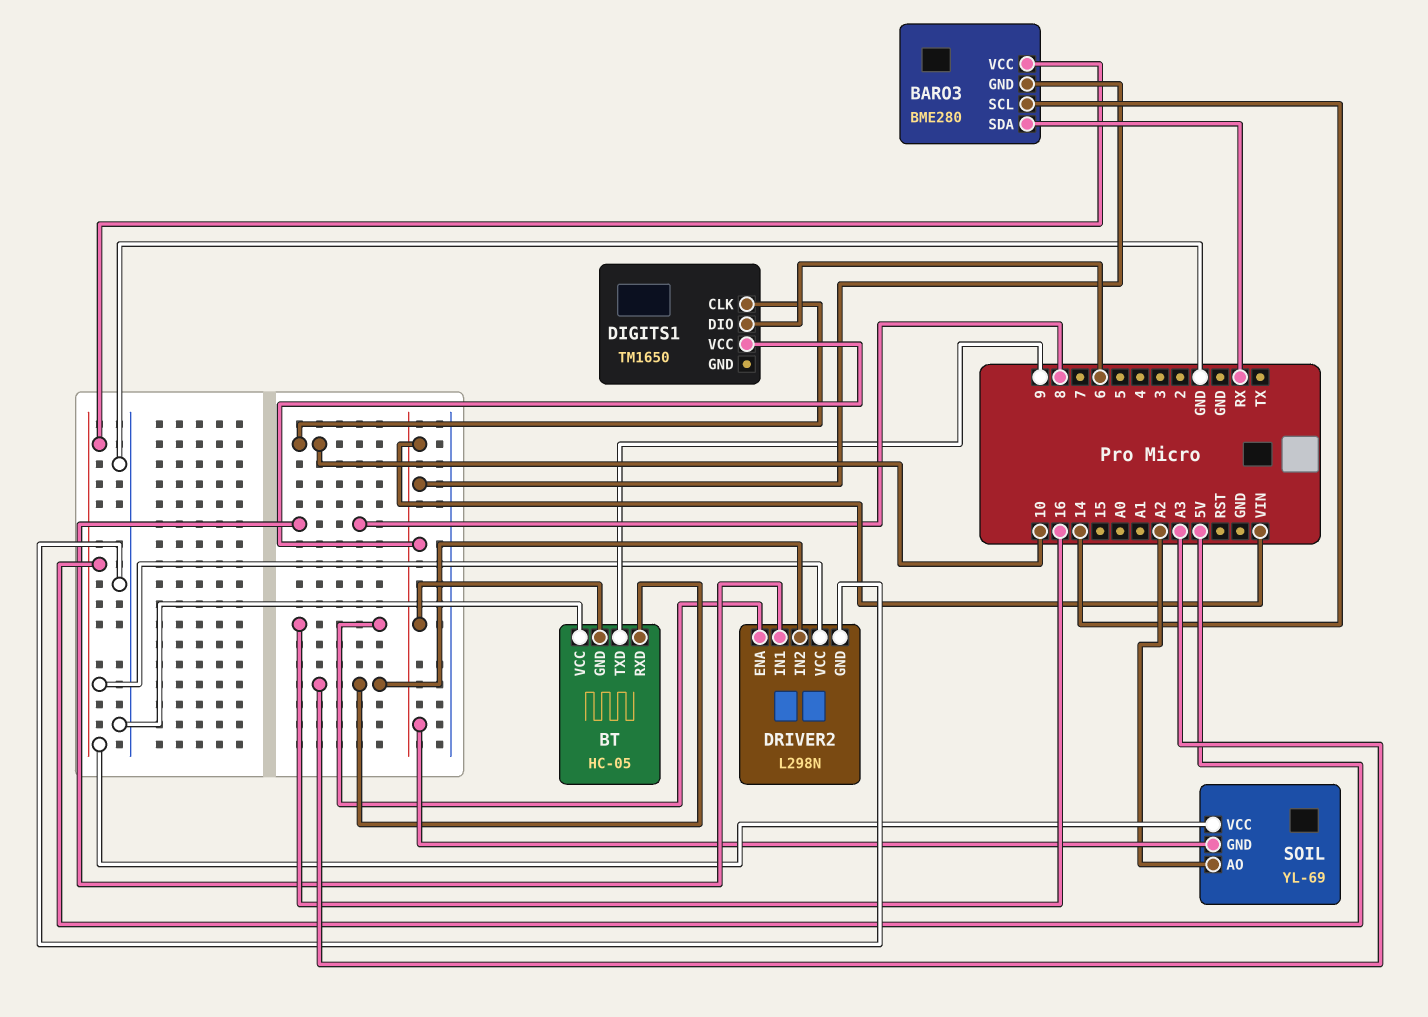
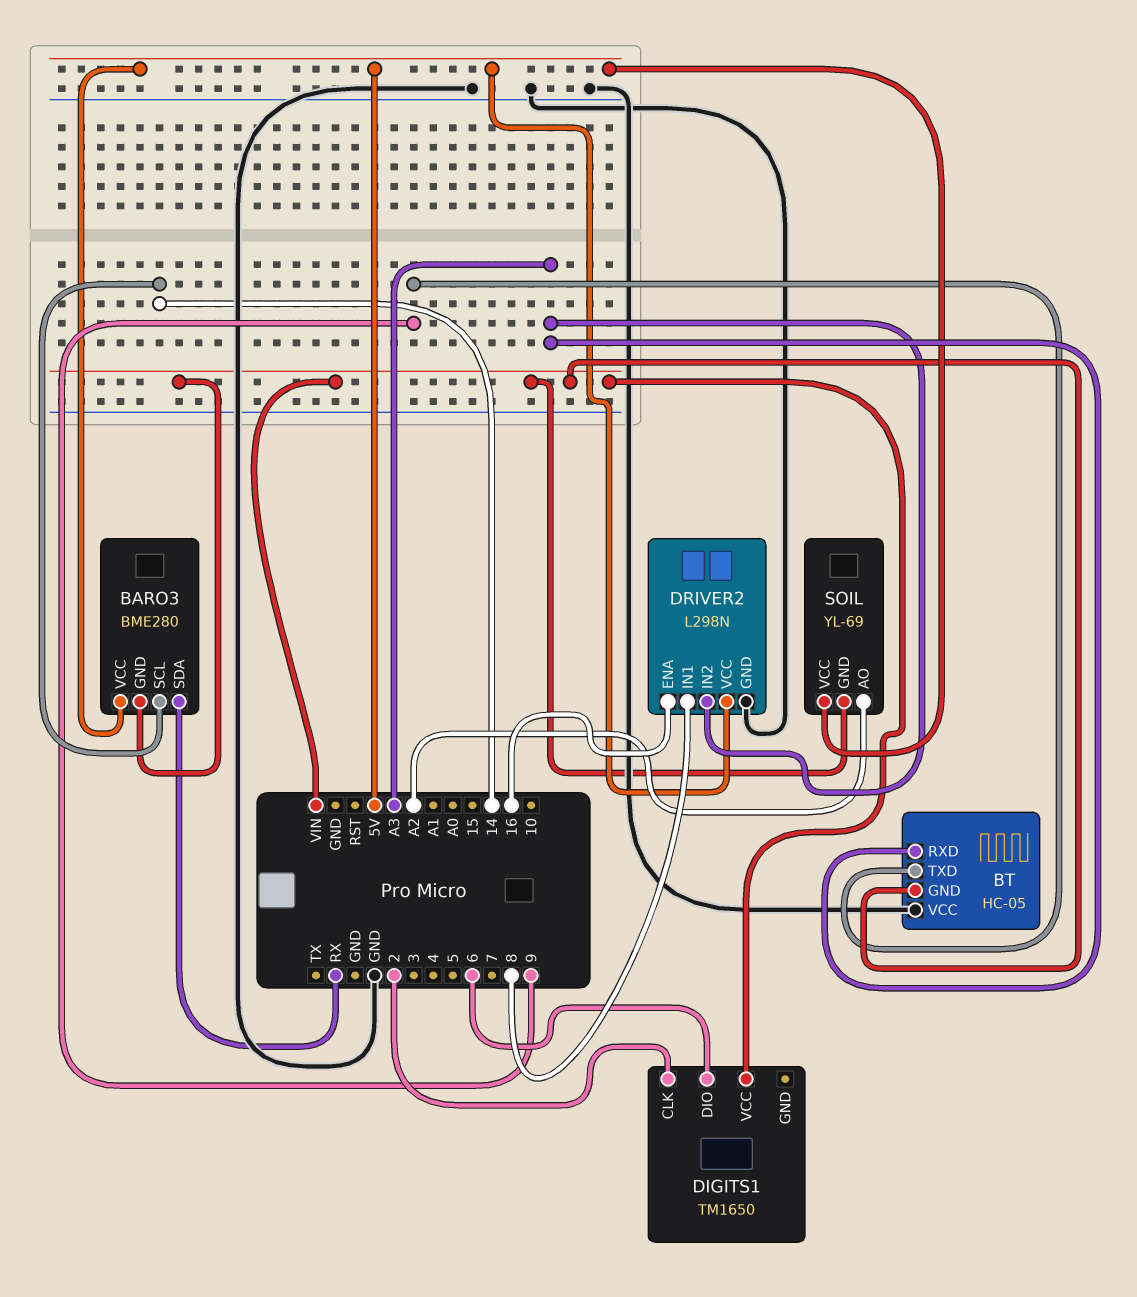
DIGITS1 pin CLK: 10 -> 2

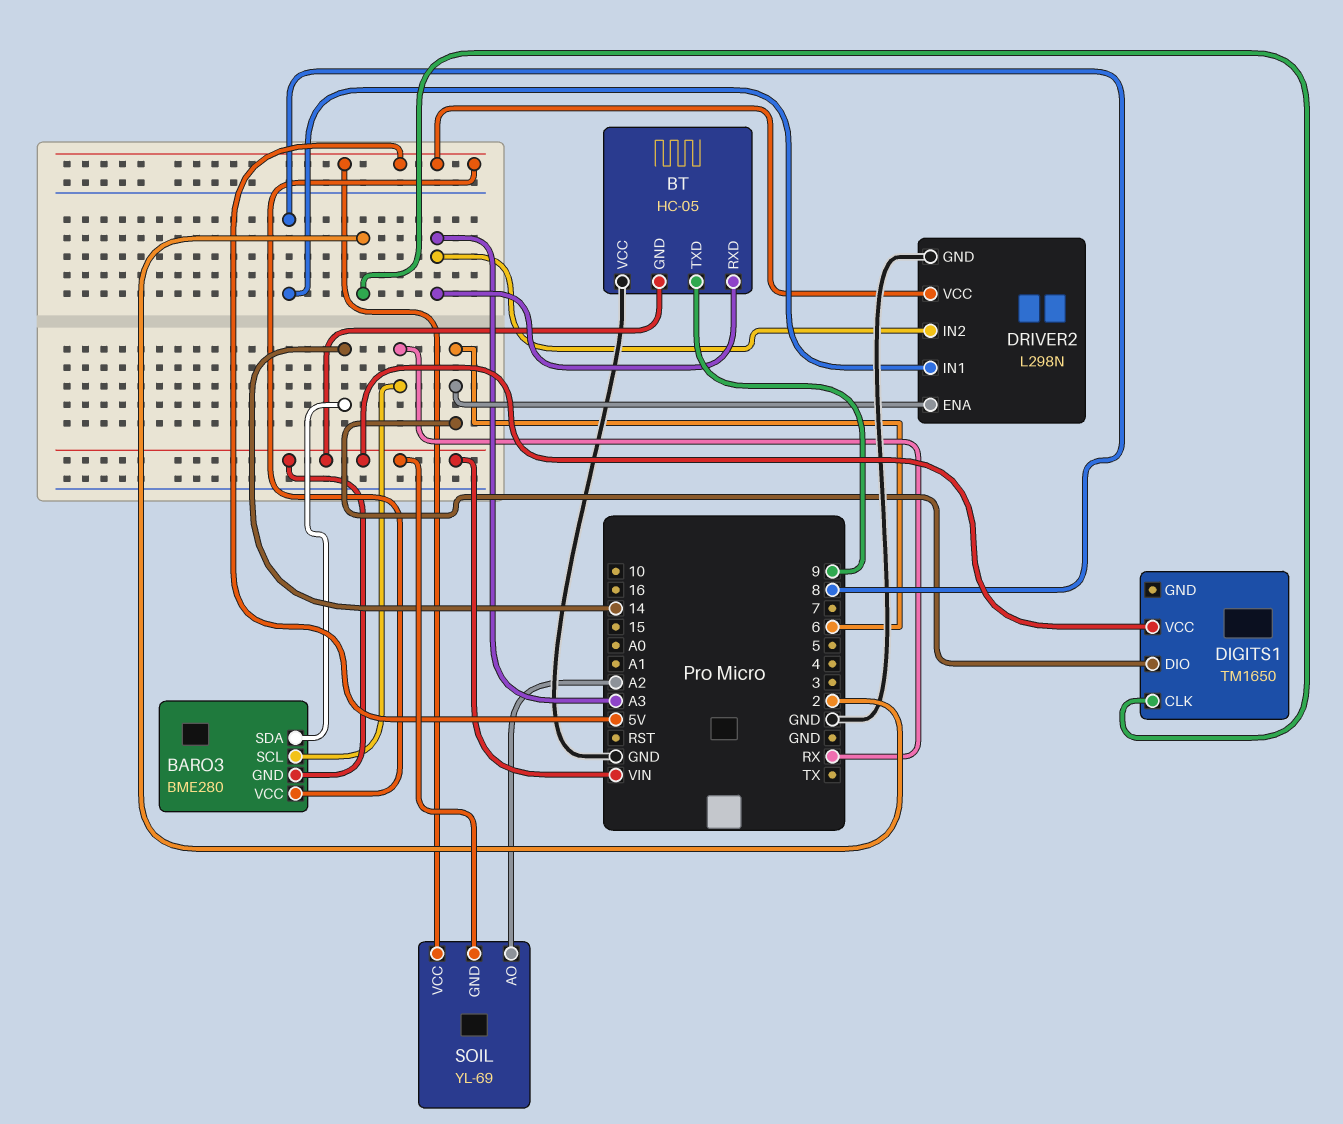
BARO3 pin SCL: 14 -> RX
BARO3 pin SDA: RX -> 14
DRIVER2 pin ENA: 16 -> 6

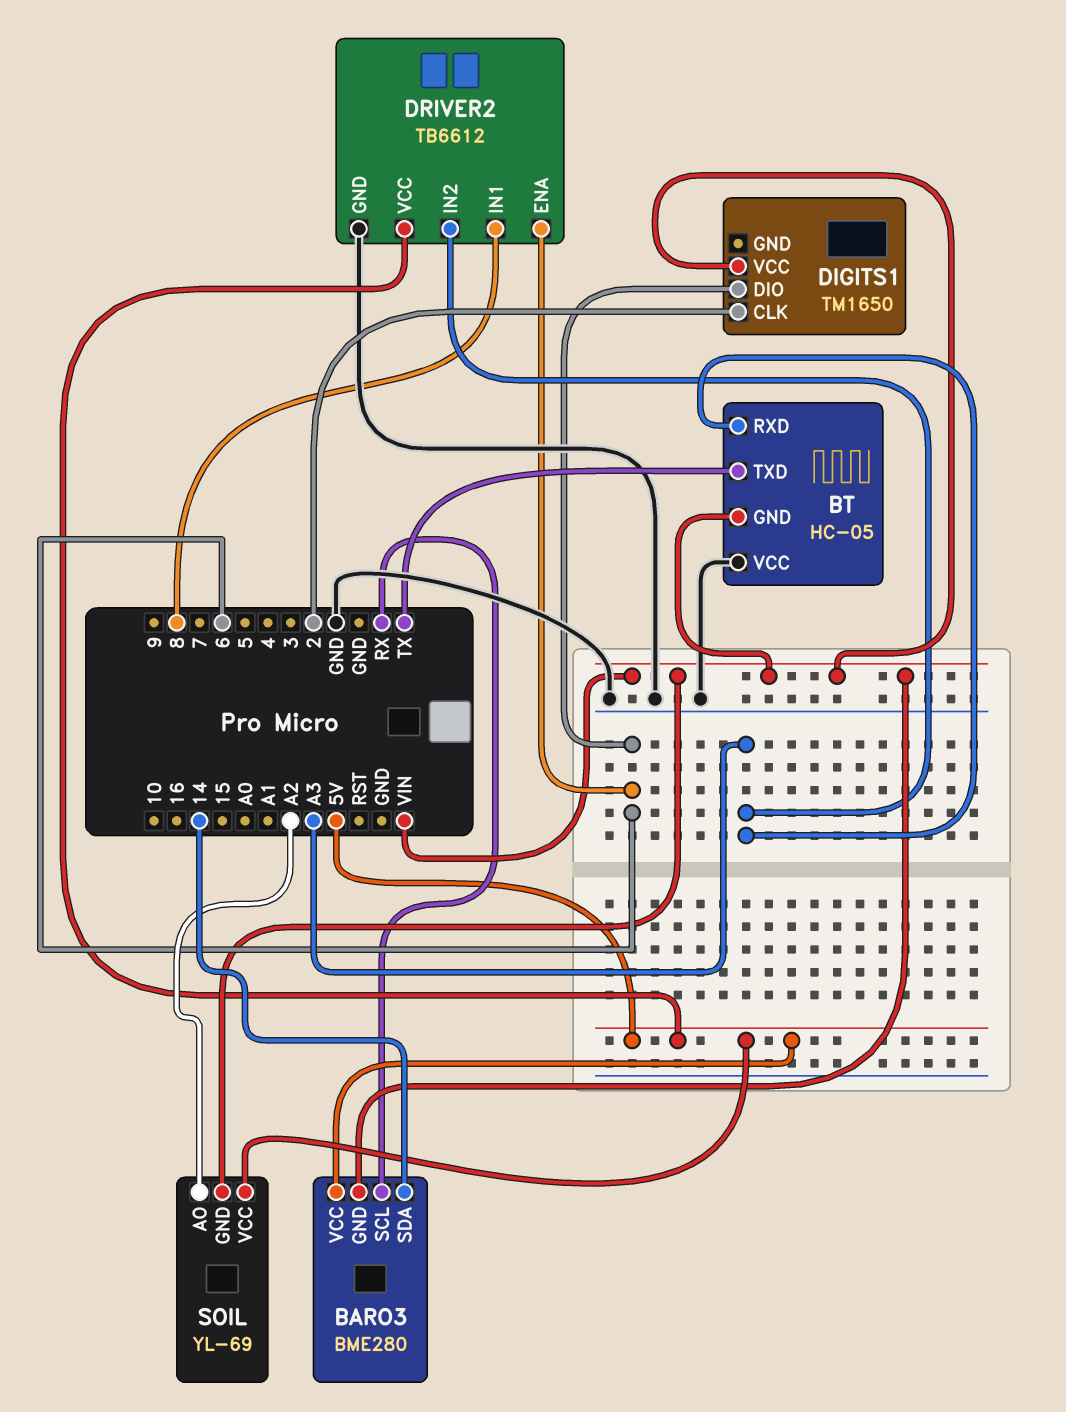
BT pin TXD: 9 -> TX
DRIVER2: L298N -> TB6612

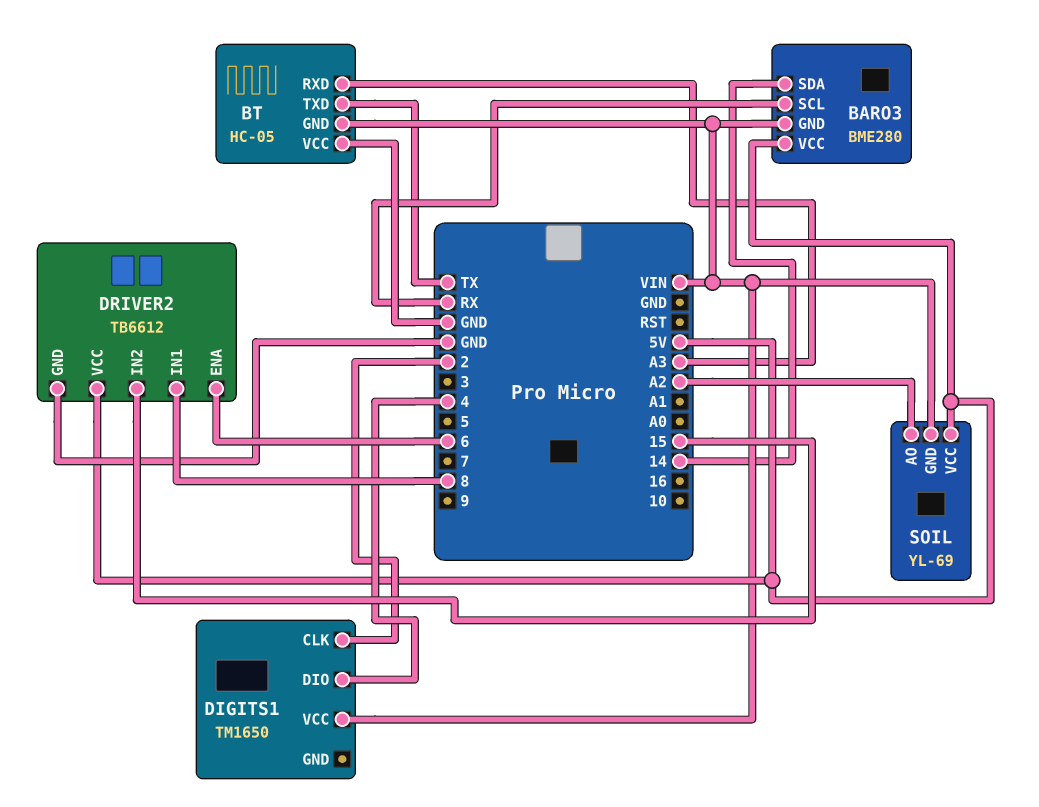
DIGITS1 pin DIO: 6 -> 4
DRIVER2 pin IN2: A3 -> 15

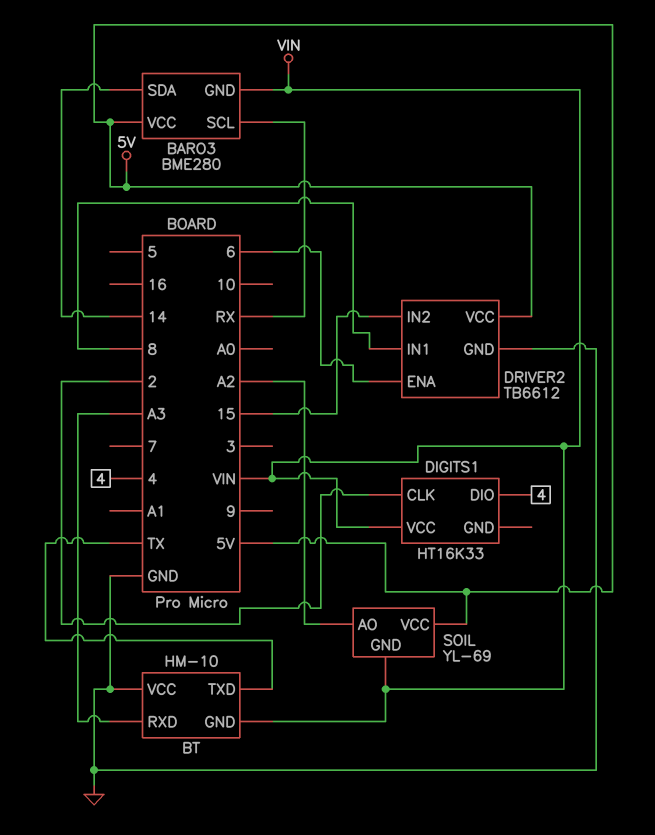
BT: HC-05 -> HM-10
DIGITS1: TM1650 -> HT16K33

